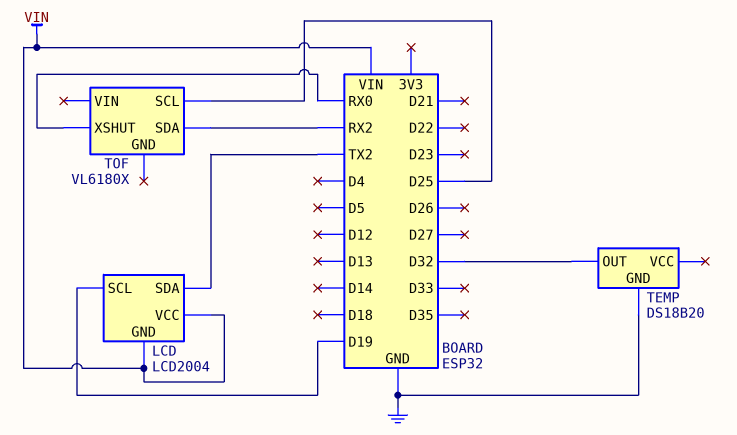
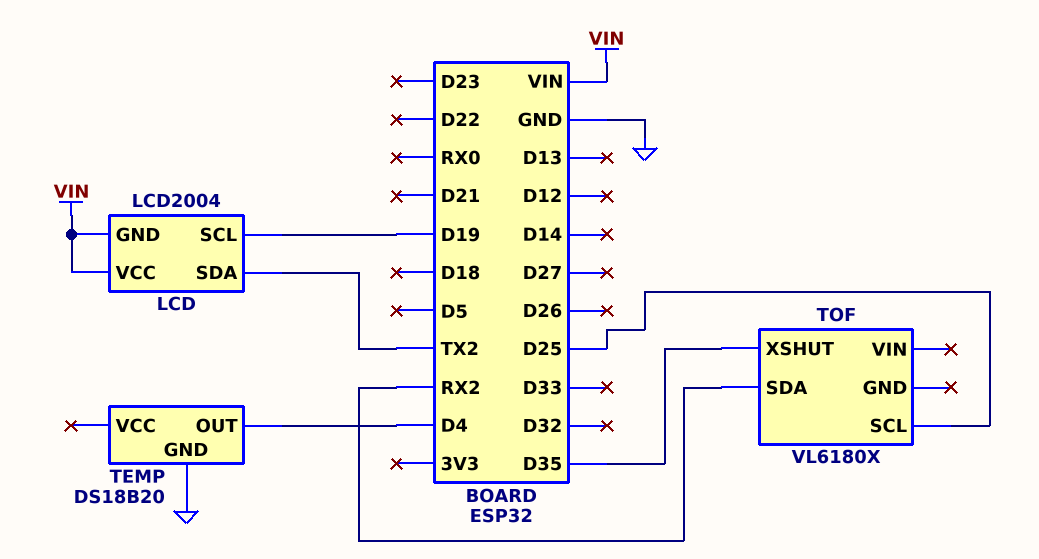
TEMP pin OUT: D32 -> D4
TOF pin XSHUT: RX0 -> D35

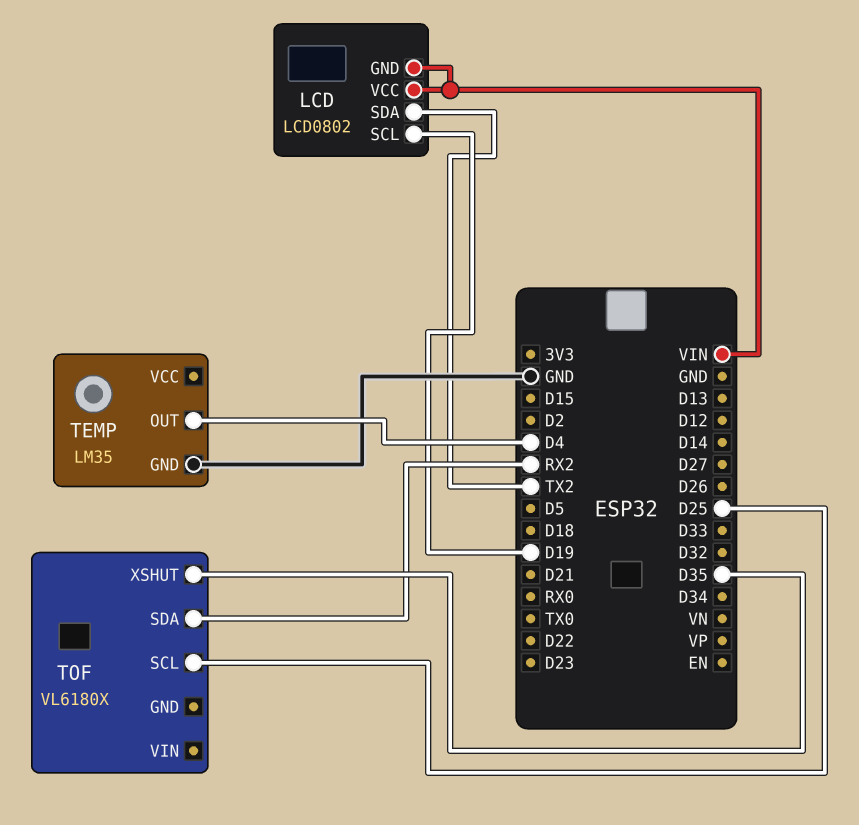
LCD: LCD2004 -> LCD0802
TEMP: DS18B20 -> LM35

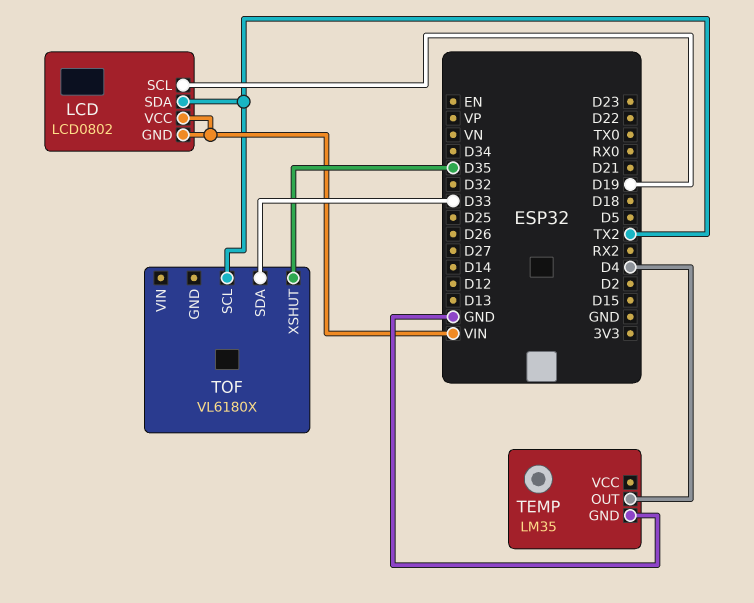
TOF pin SCL: D25 -> TX2
TOF pin SDA: RX2 -> D33

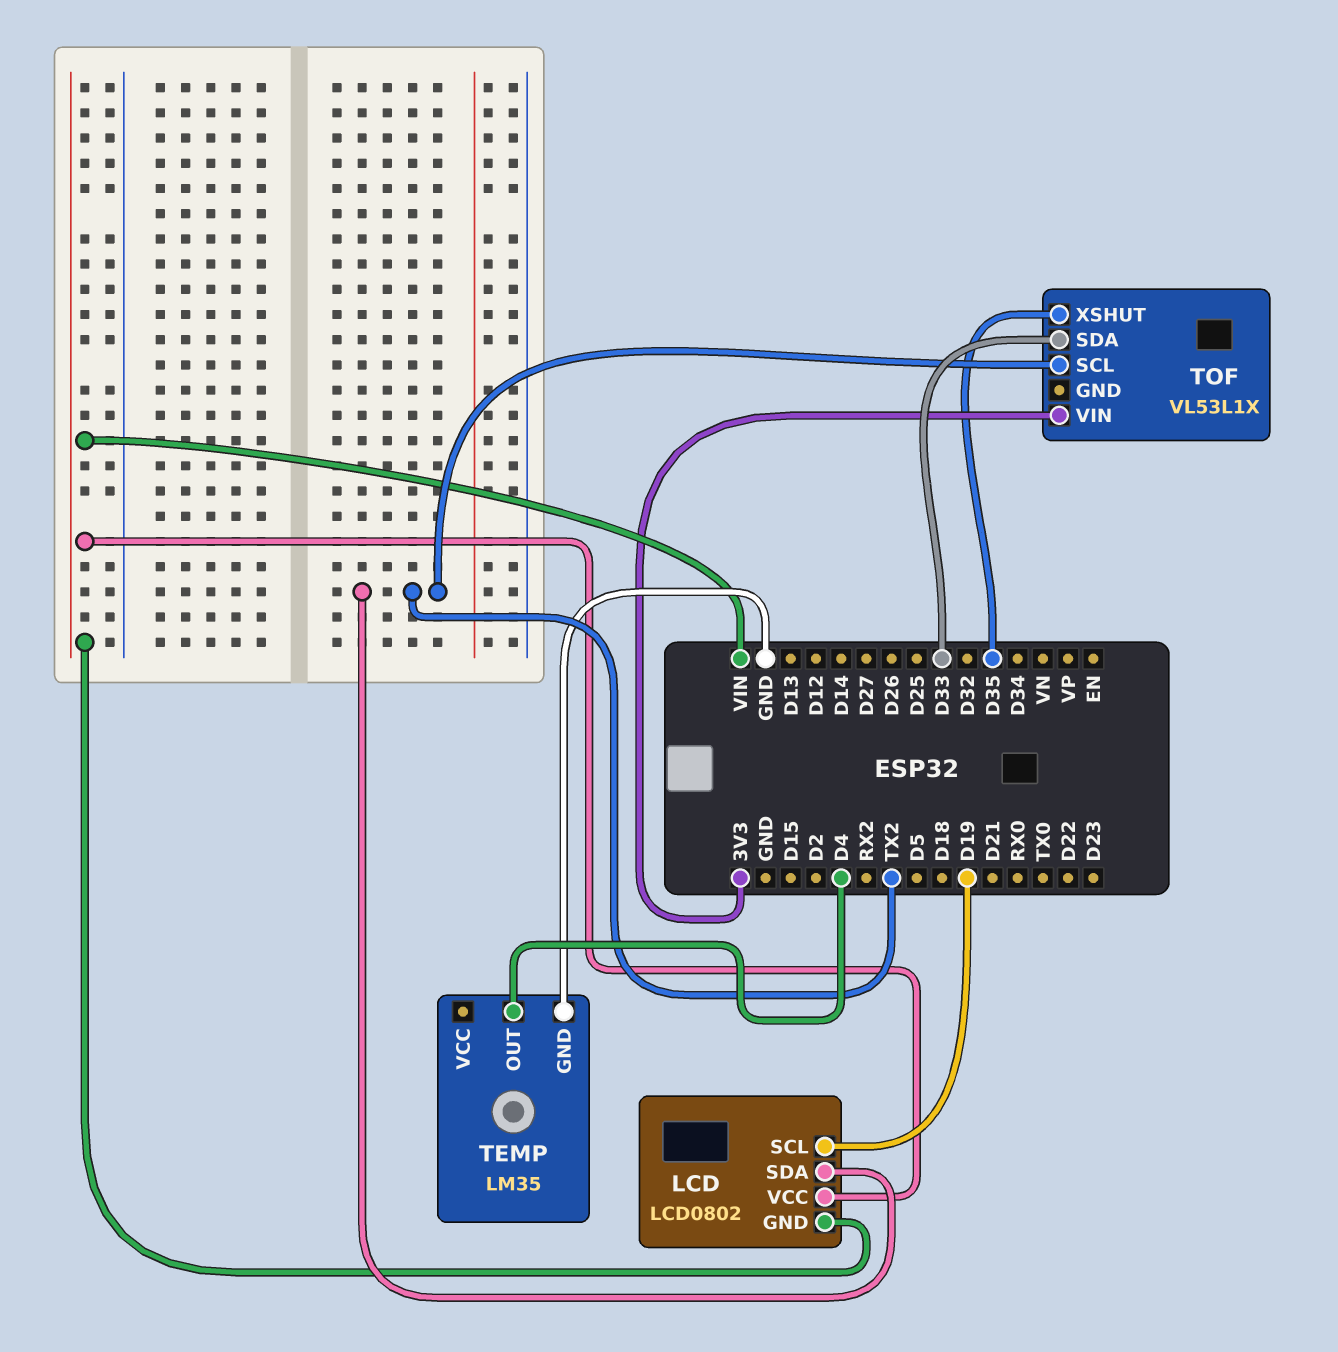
TOF: VL6180X -> VL53L1X
TOF pin VIN: none -> 3V3

